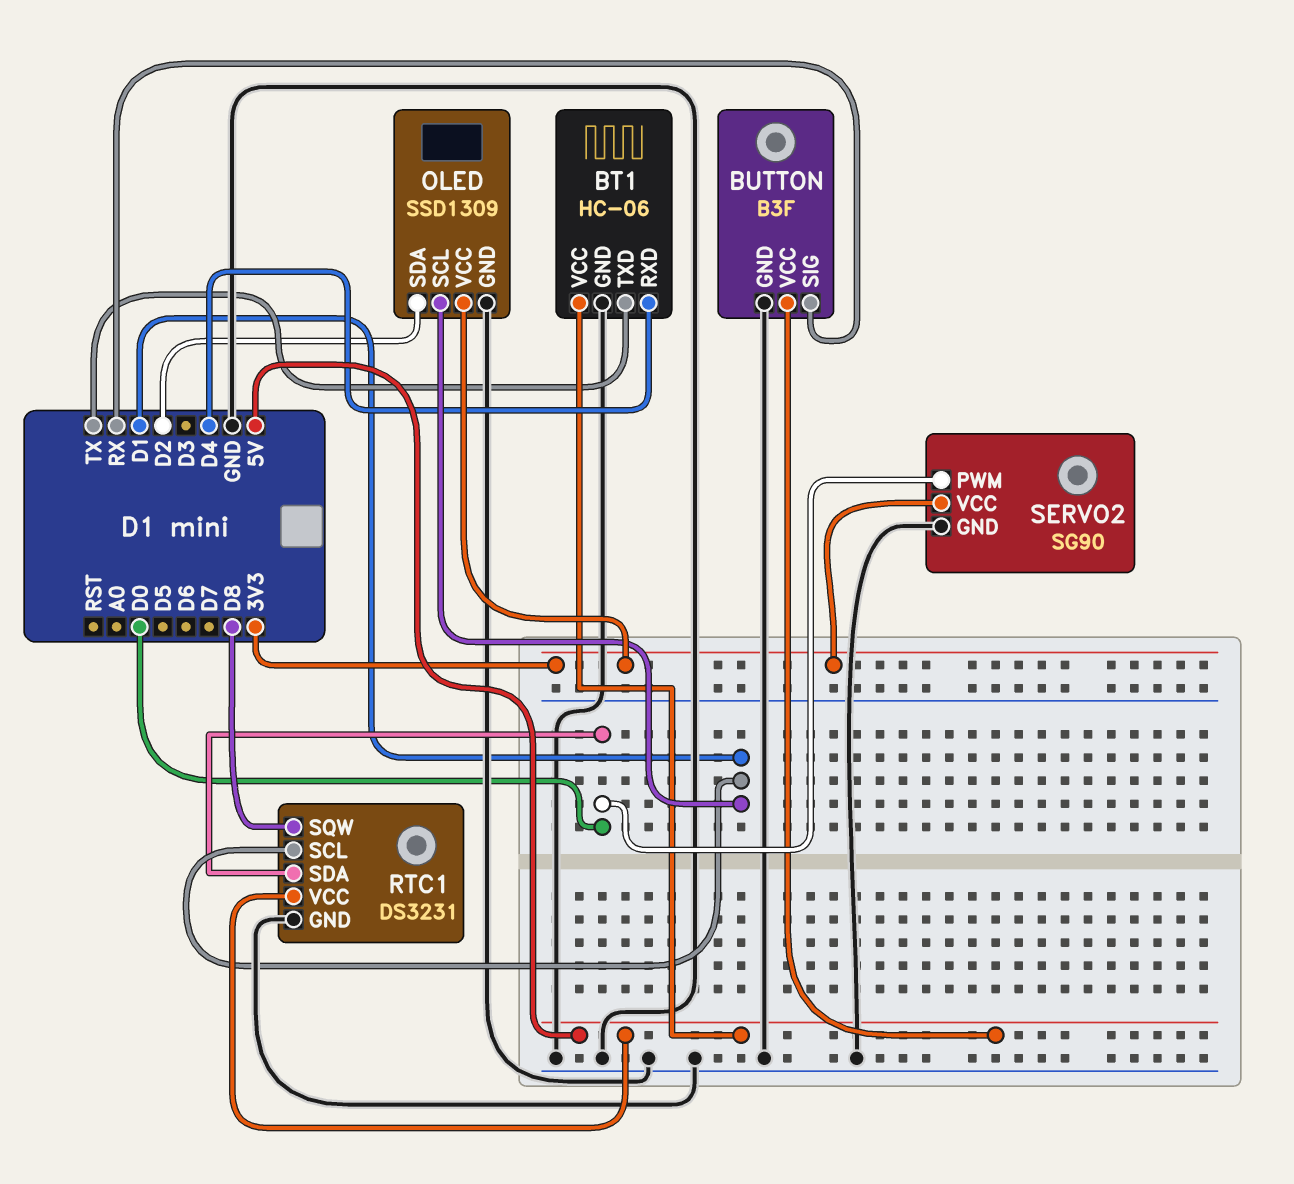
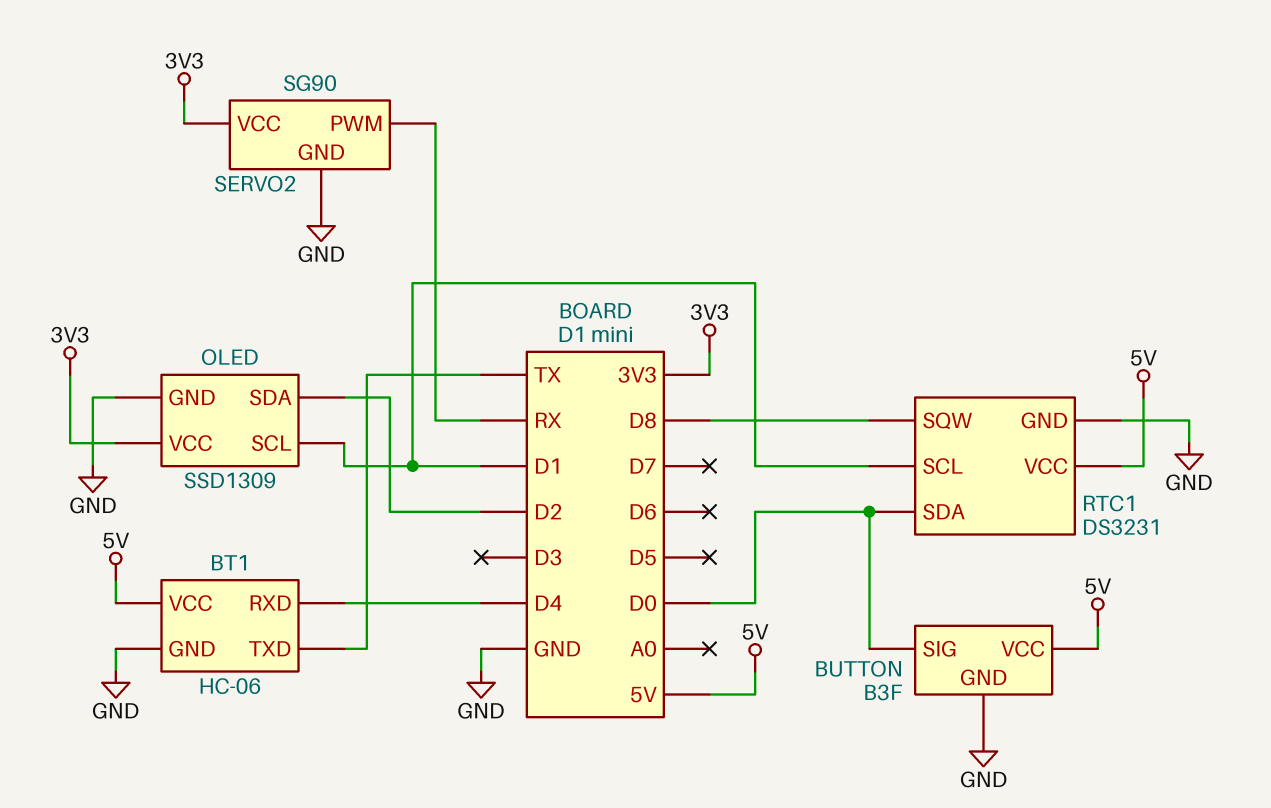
BUTTON pin SIG: RX -> D0
SERVO2 pin PWM: D0 -> RX

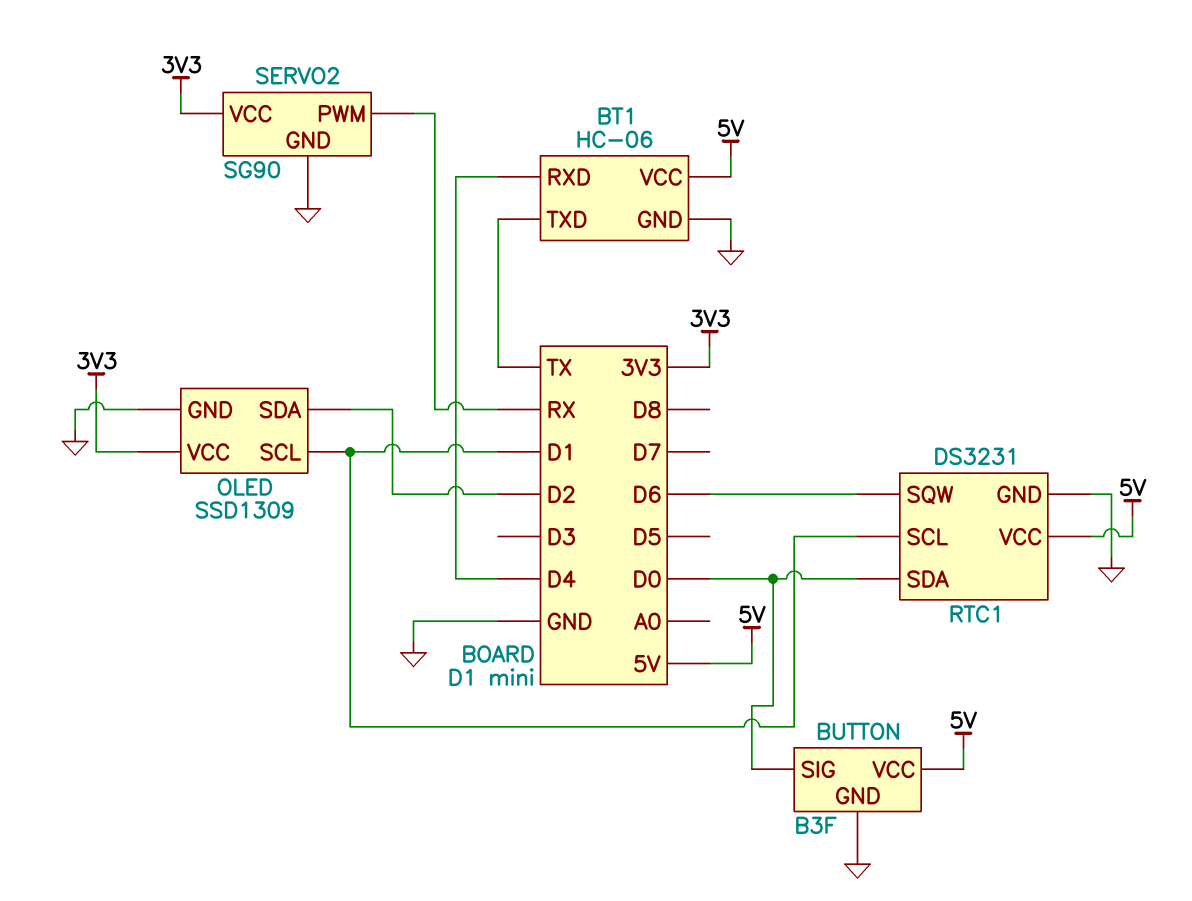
RTC1 pin SQW: D8 -> D6

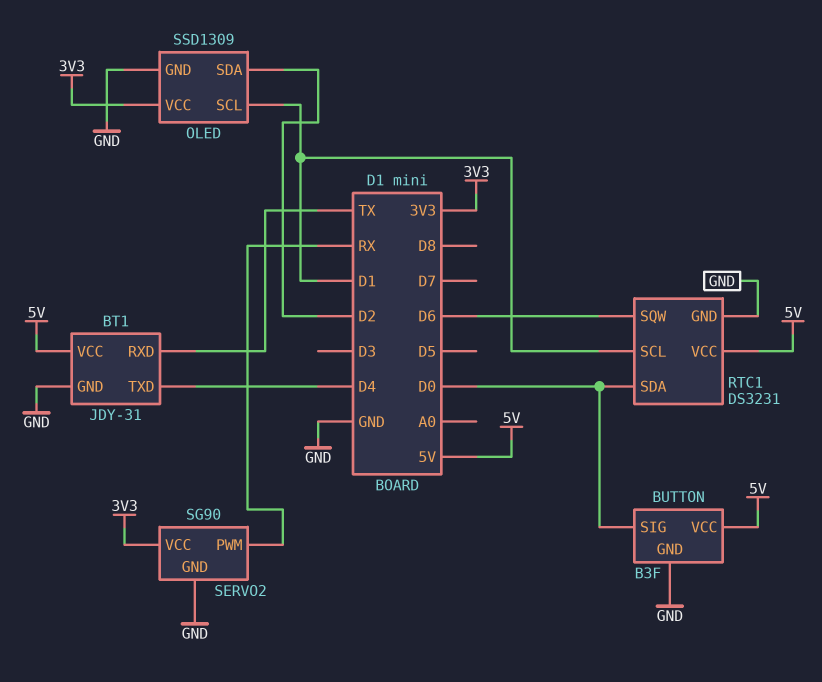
BT1: HC-06 -> JDY-31
BT1 pin RXD: D4 -> TX
BT1 pin TXD: TX -> D4

